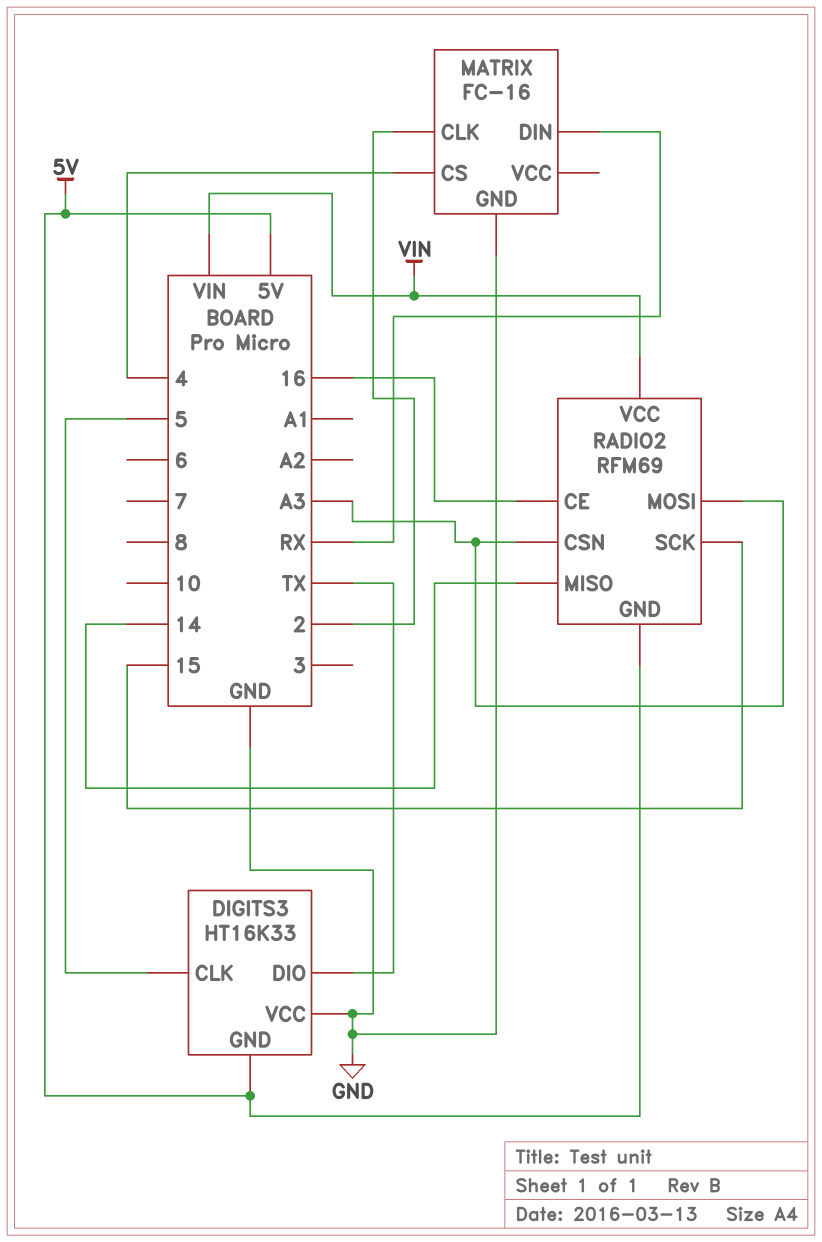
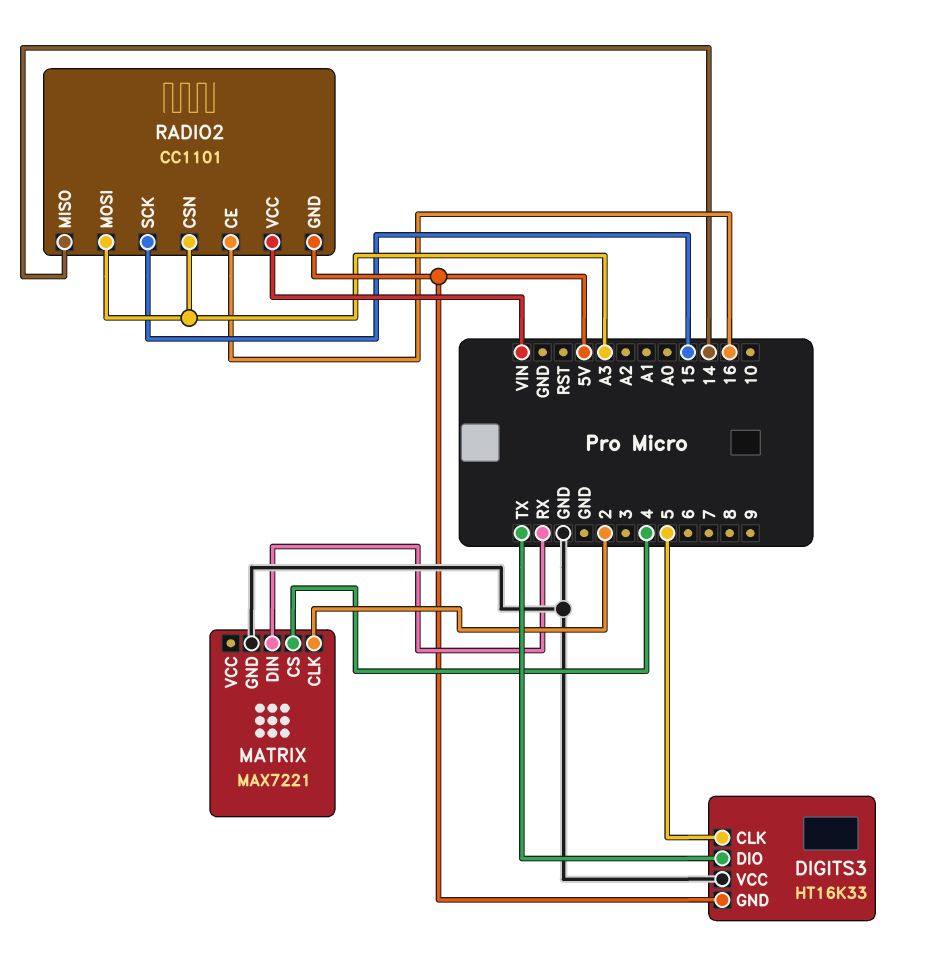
MATRIX: FC-16 -> MAX7221
RADIO2: RFM69 -> CC1101

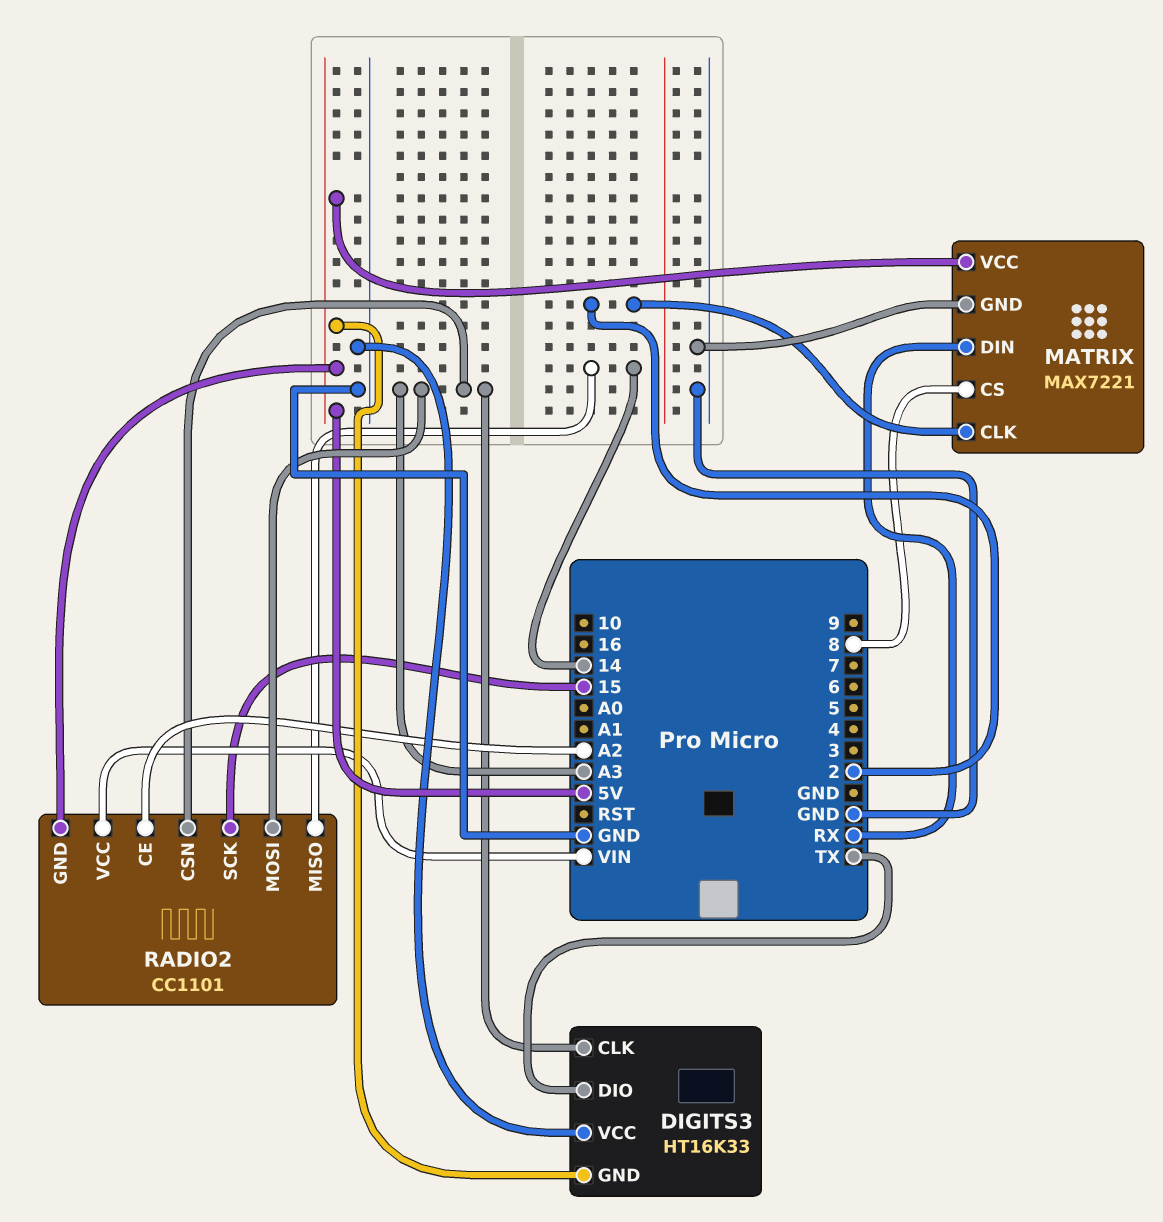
DIGITS3 pin CLK: 5 -> A3
MATRIX pin CS: 4 -> 8
MATRIX pin VCC: none -> 5V
RADIO2 pin CE: 16 -> A2

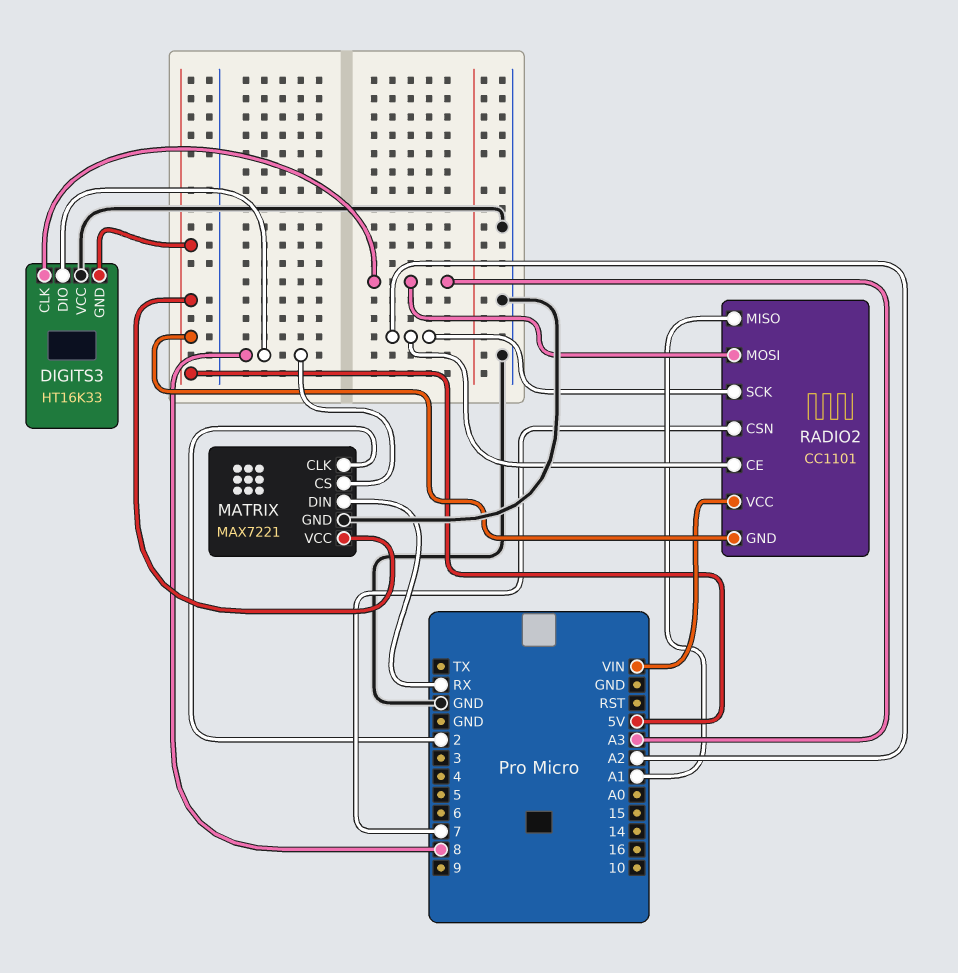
DIGITS3 pin DIO: TX -> 8
RADIO2 pin CSN: A3 -> 7
RADIO2 pin MISO: 14 -> A1
RADIO2 pin SCK: 15 -> A2

